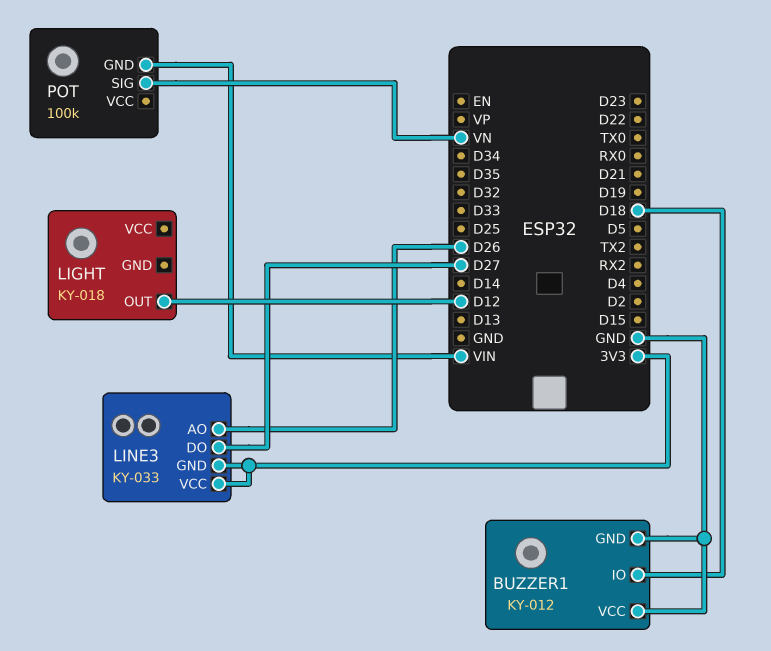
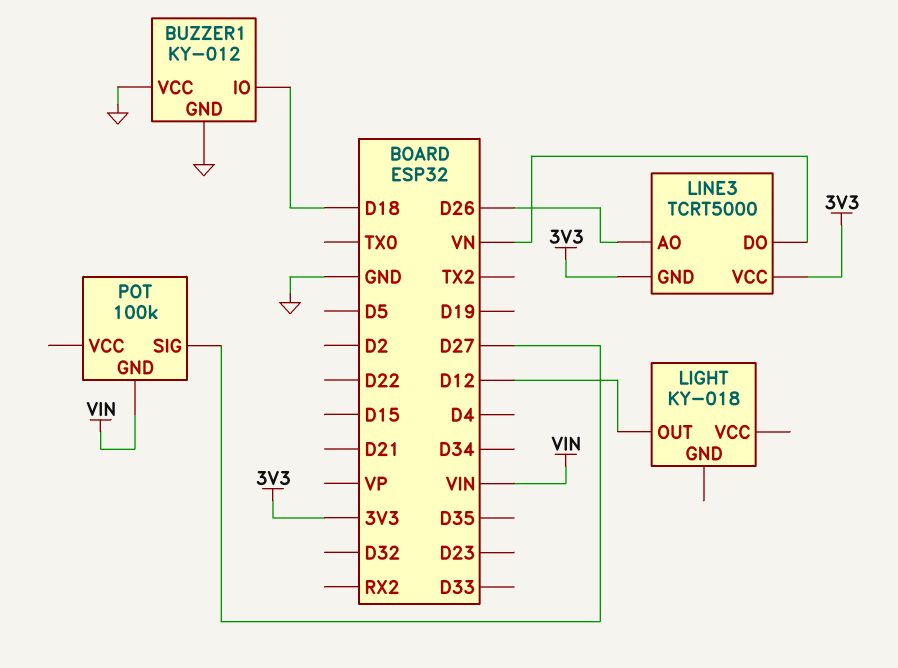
LINE3: KY-033 -> TCRT5000
LINE3 pin DO: D27 -> VN
POT pin SIG: VN -> D27

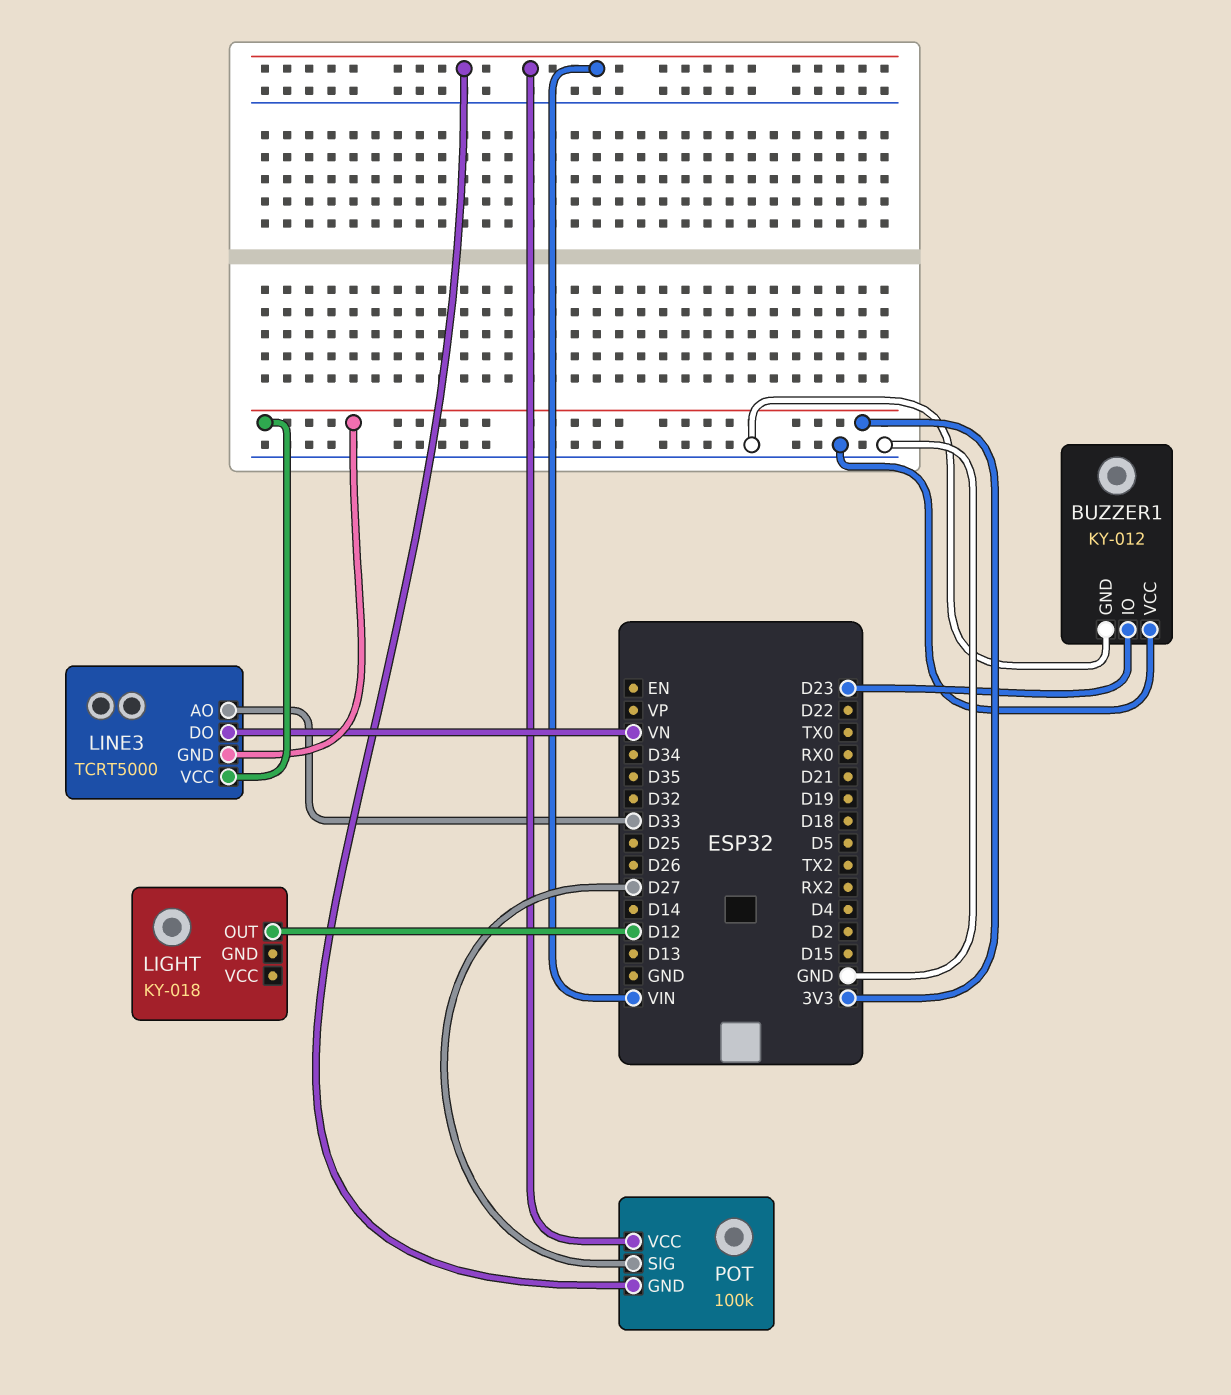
BUZZER1 pin IO: D18 -> D23
LINE3 pin AO: D26 -> D33
POT pin VCC: none -> VIN

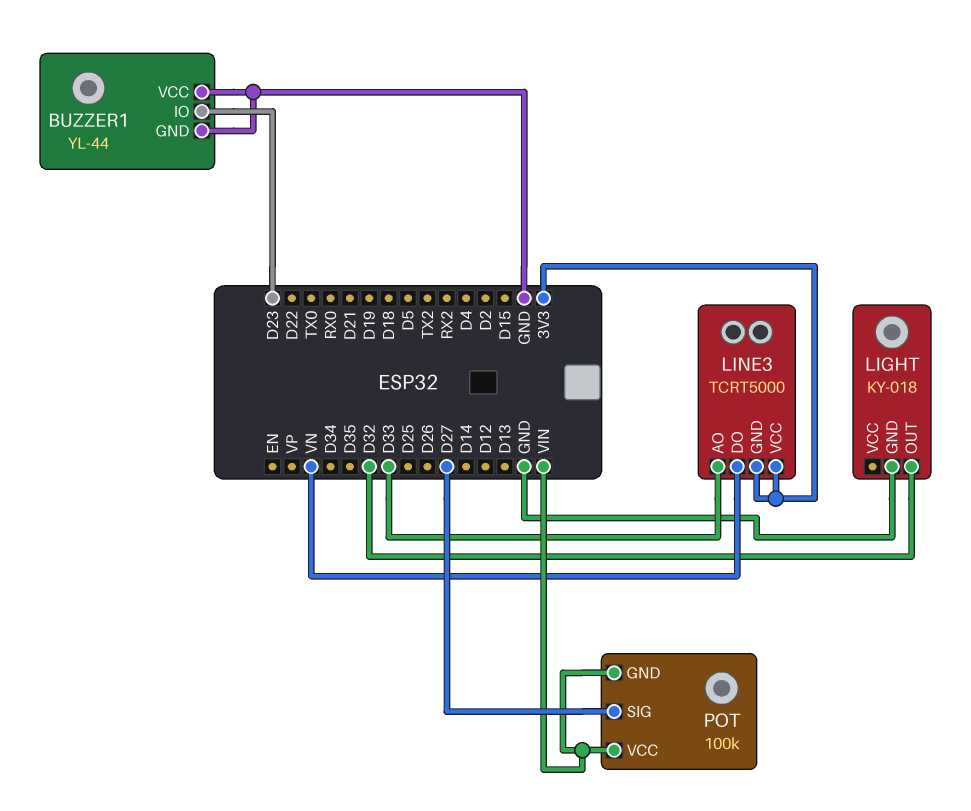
BUZZER1: KY-012 -> YL-44
LIGHT pin GND: none -> GND
LIGHT pin OUT: D12 -> D32

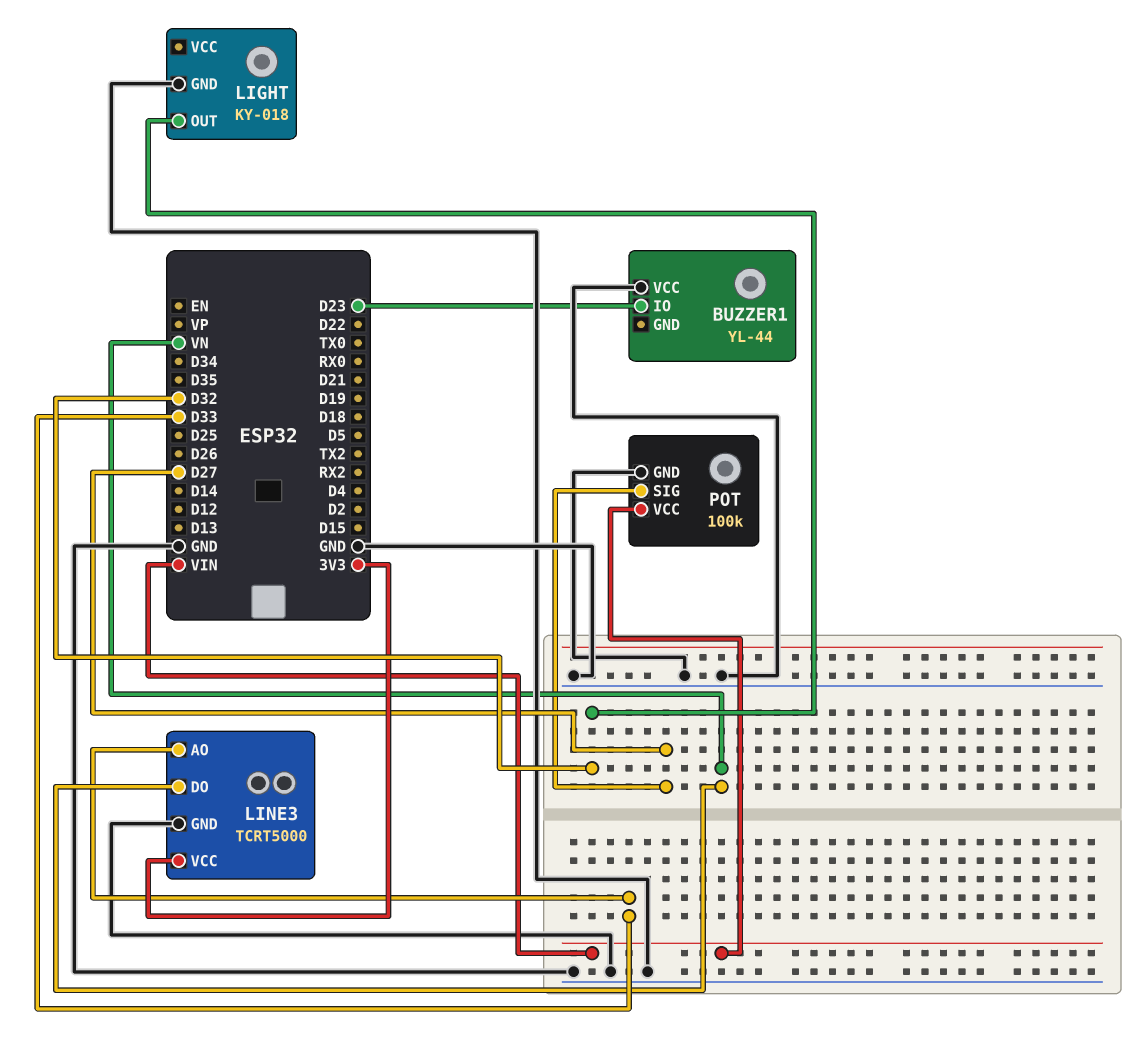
BUZZER1 pin GND: GND -> none
LINE3 pin GND: 3V3 -> GND
POT pin GND: VIN -> GND

